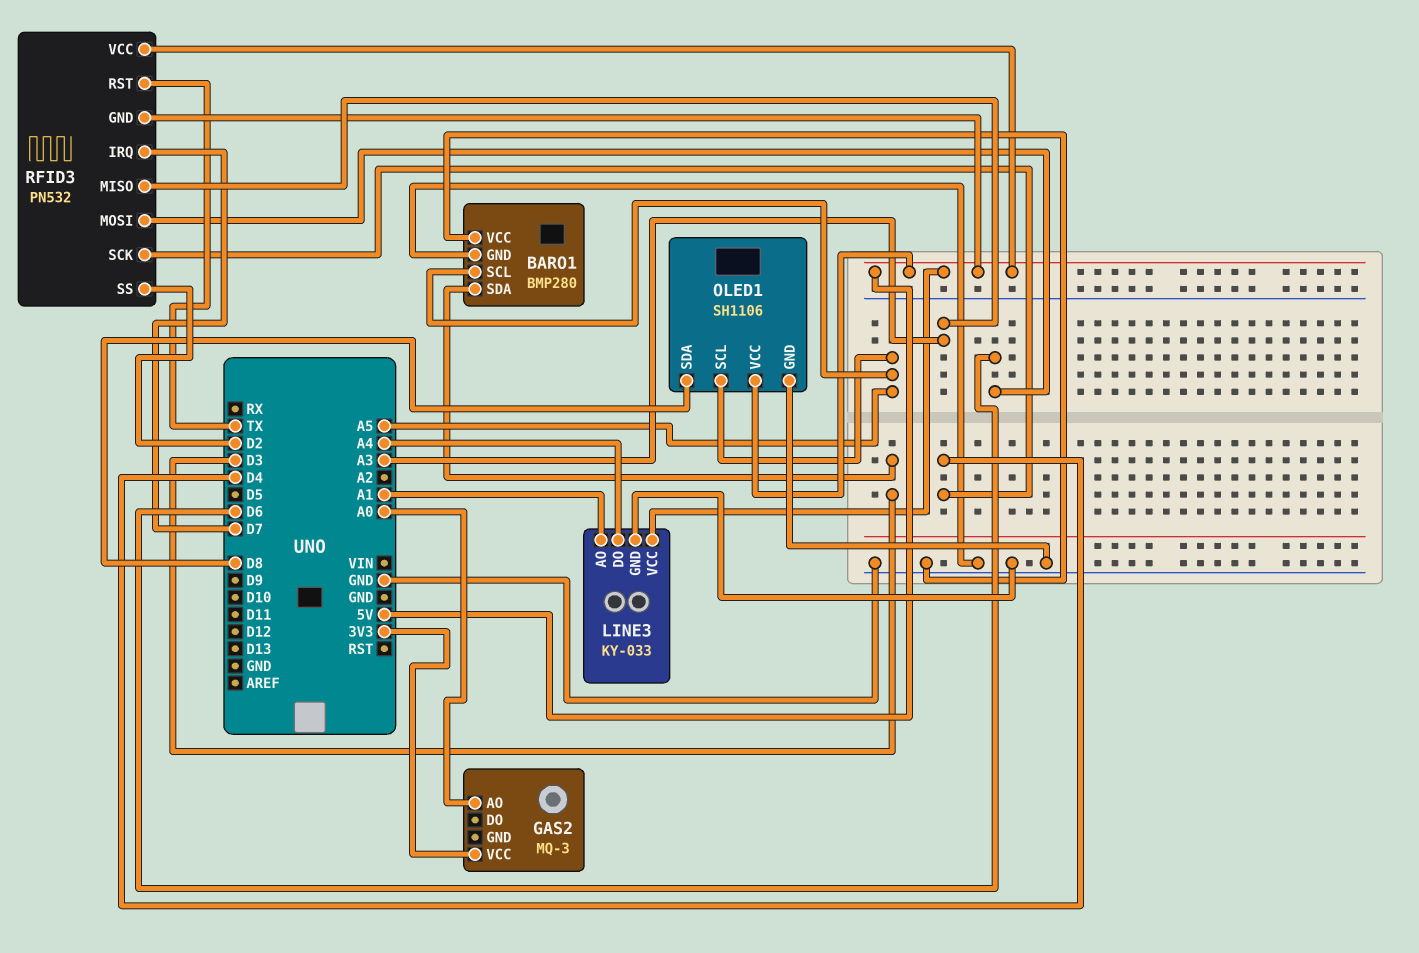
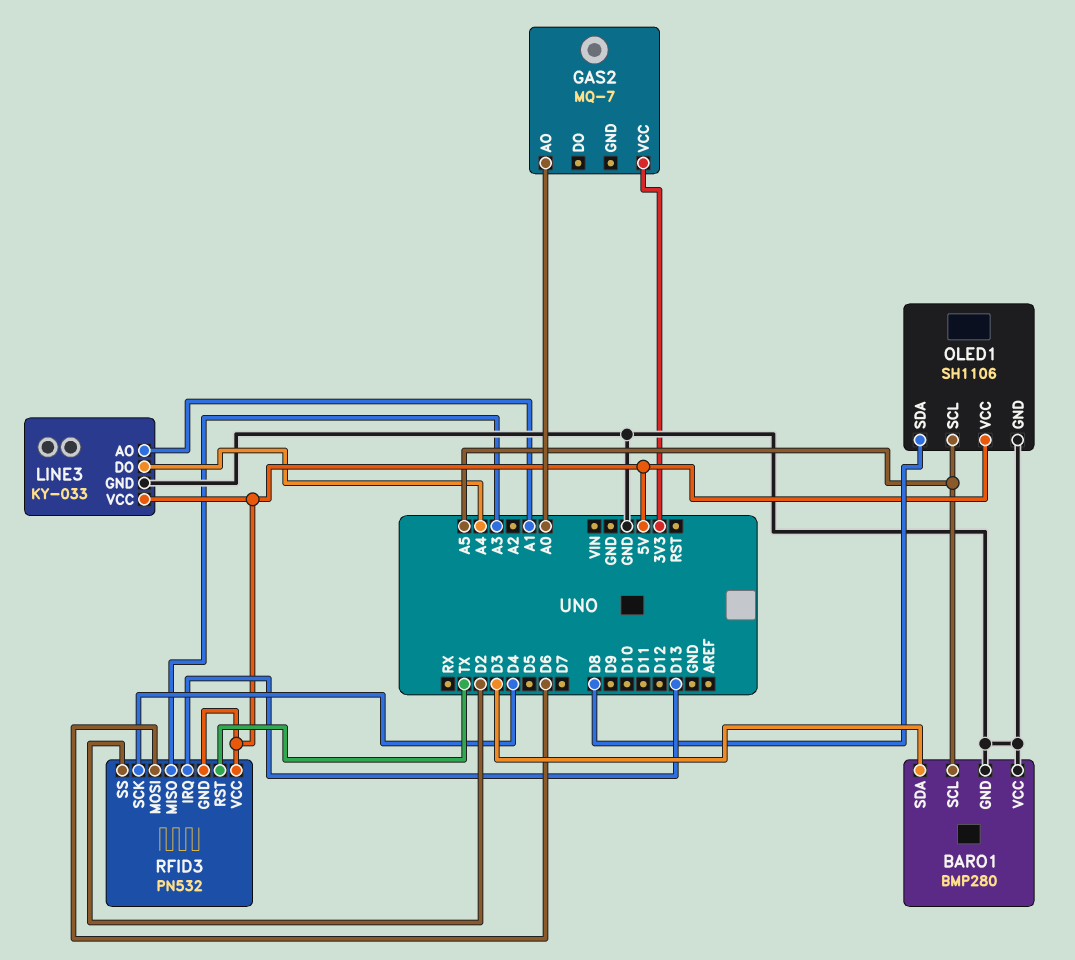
GAS2: MQ-3 -> MQ-7
RFID3 pin IRQ: D7 -> D13

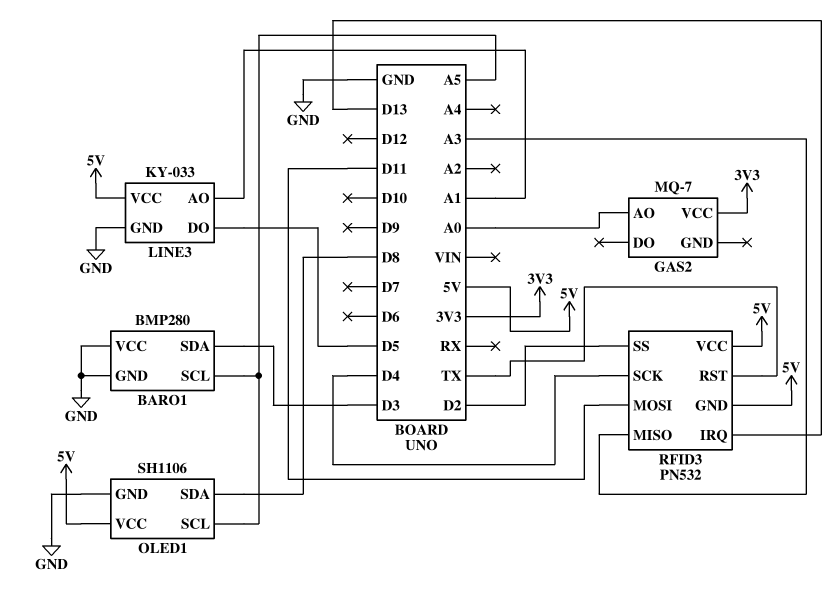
LINE3 pin DO: A4 -> D5
RFID3 pin MOSI: D6 -> D11

